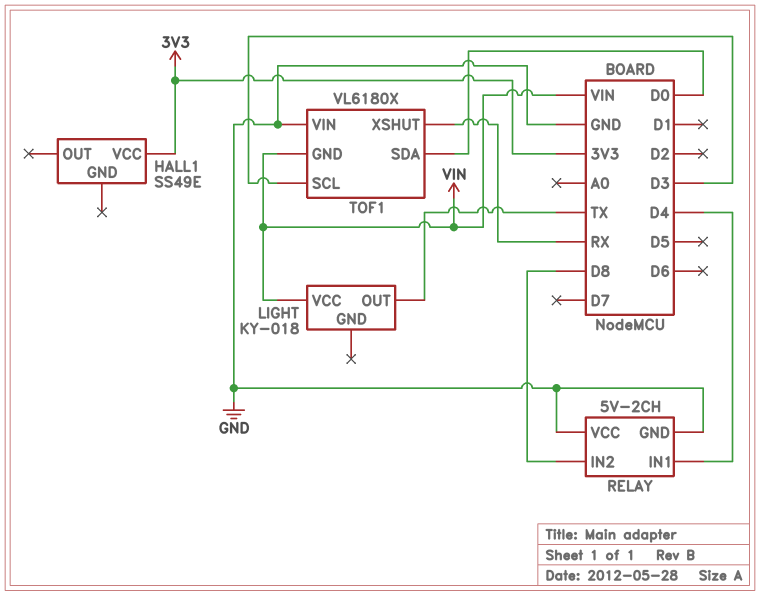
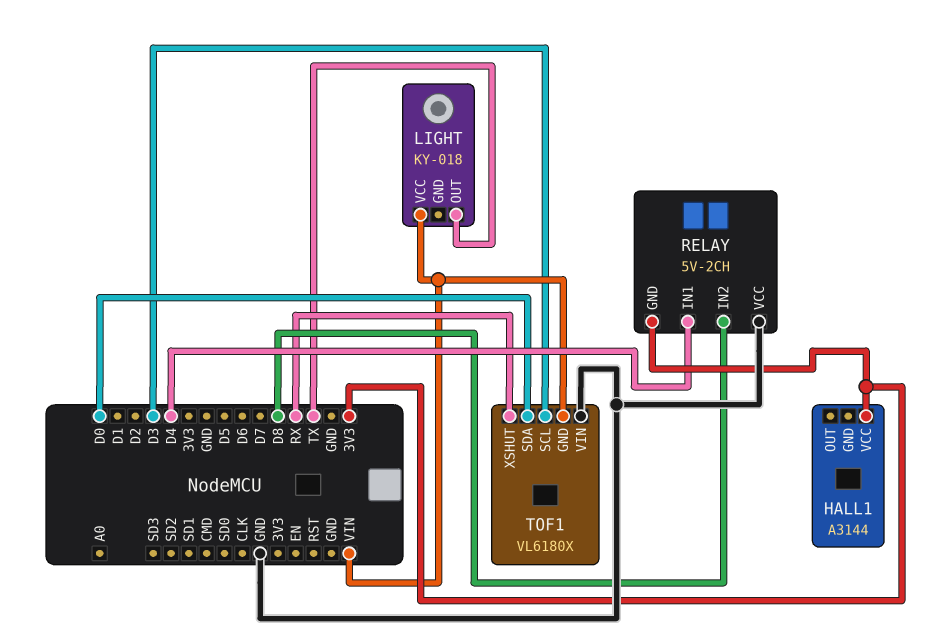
HALL1: SS49E -> A3144
RELAY pin GND: GND -> 3V3

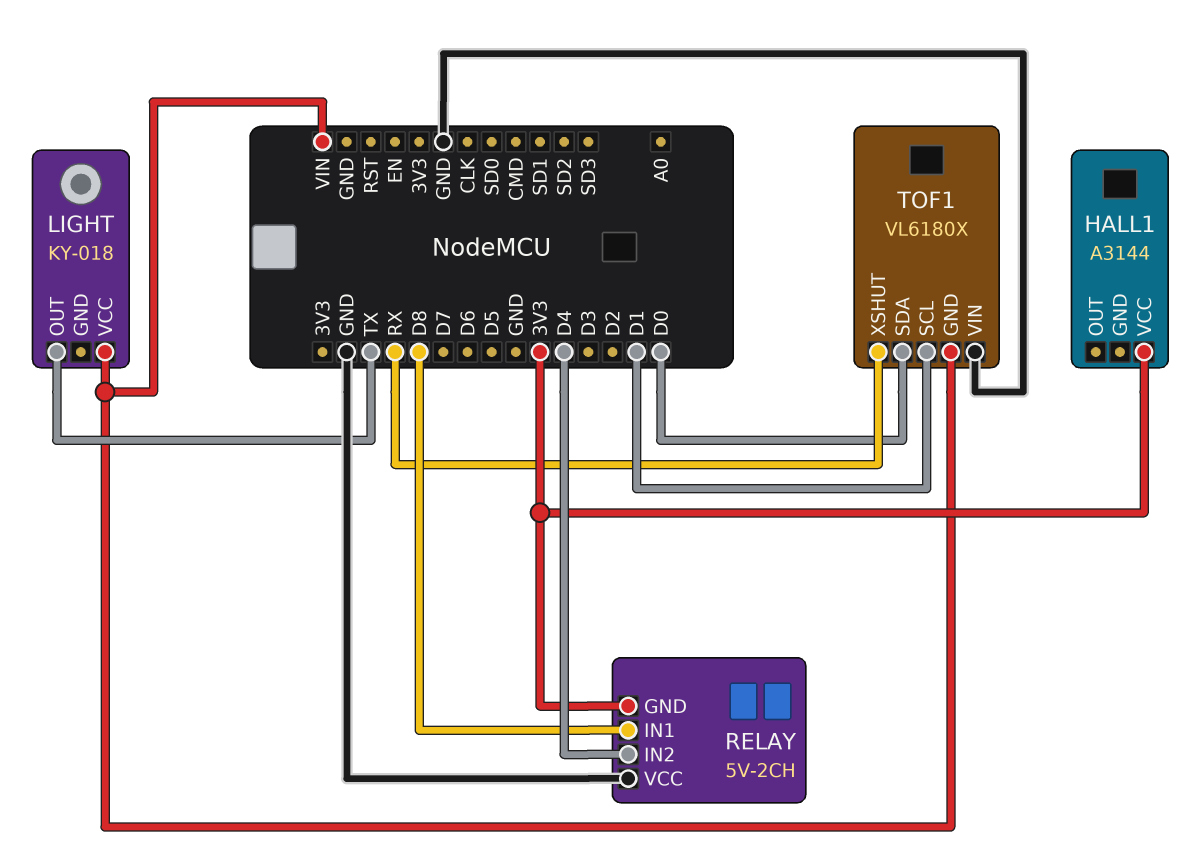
RELAY pin IN1: D4 -> D8
RELAY pin IN2: D8 -> D4
TOF1 pin SCL: D3 -> D1

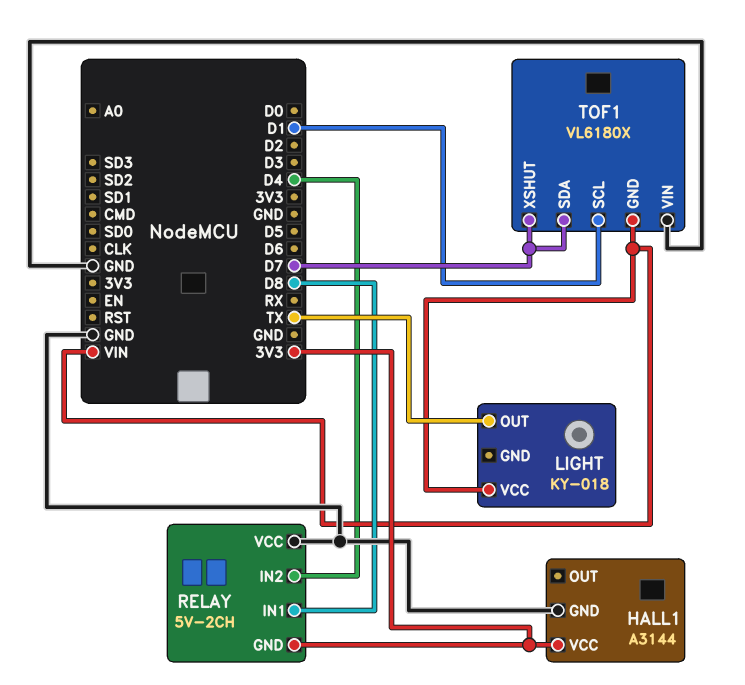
HALL1 pin GND: none -> GND
TOF1 pin SDA: D0 -> D7
TOF1 pin XSHUT: RX -> D7

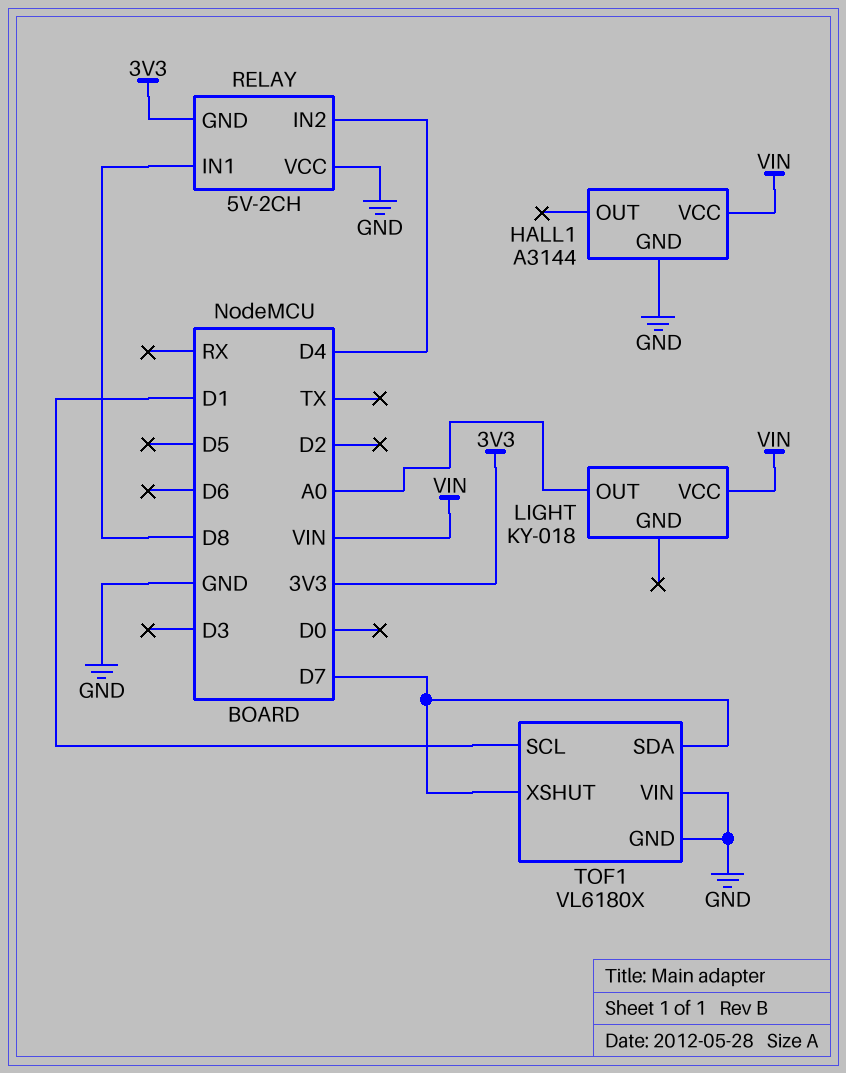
HALL1 pin VCC: 3V3 -> VIN
LIGHT pin OUT: TX -> A0
TOF1 pin GND: VIN -> GND

